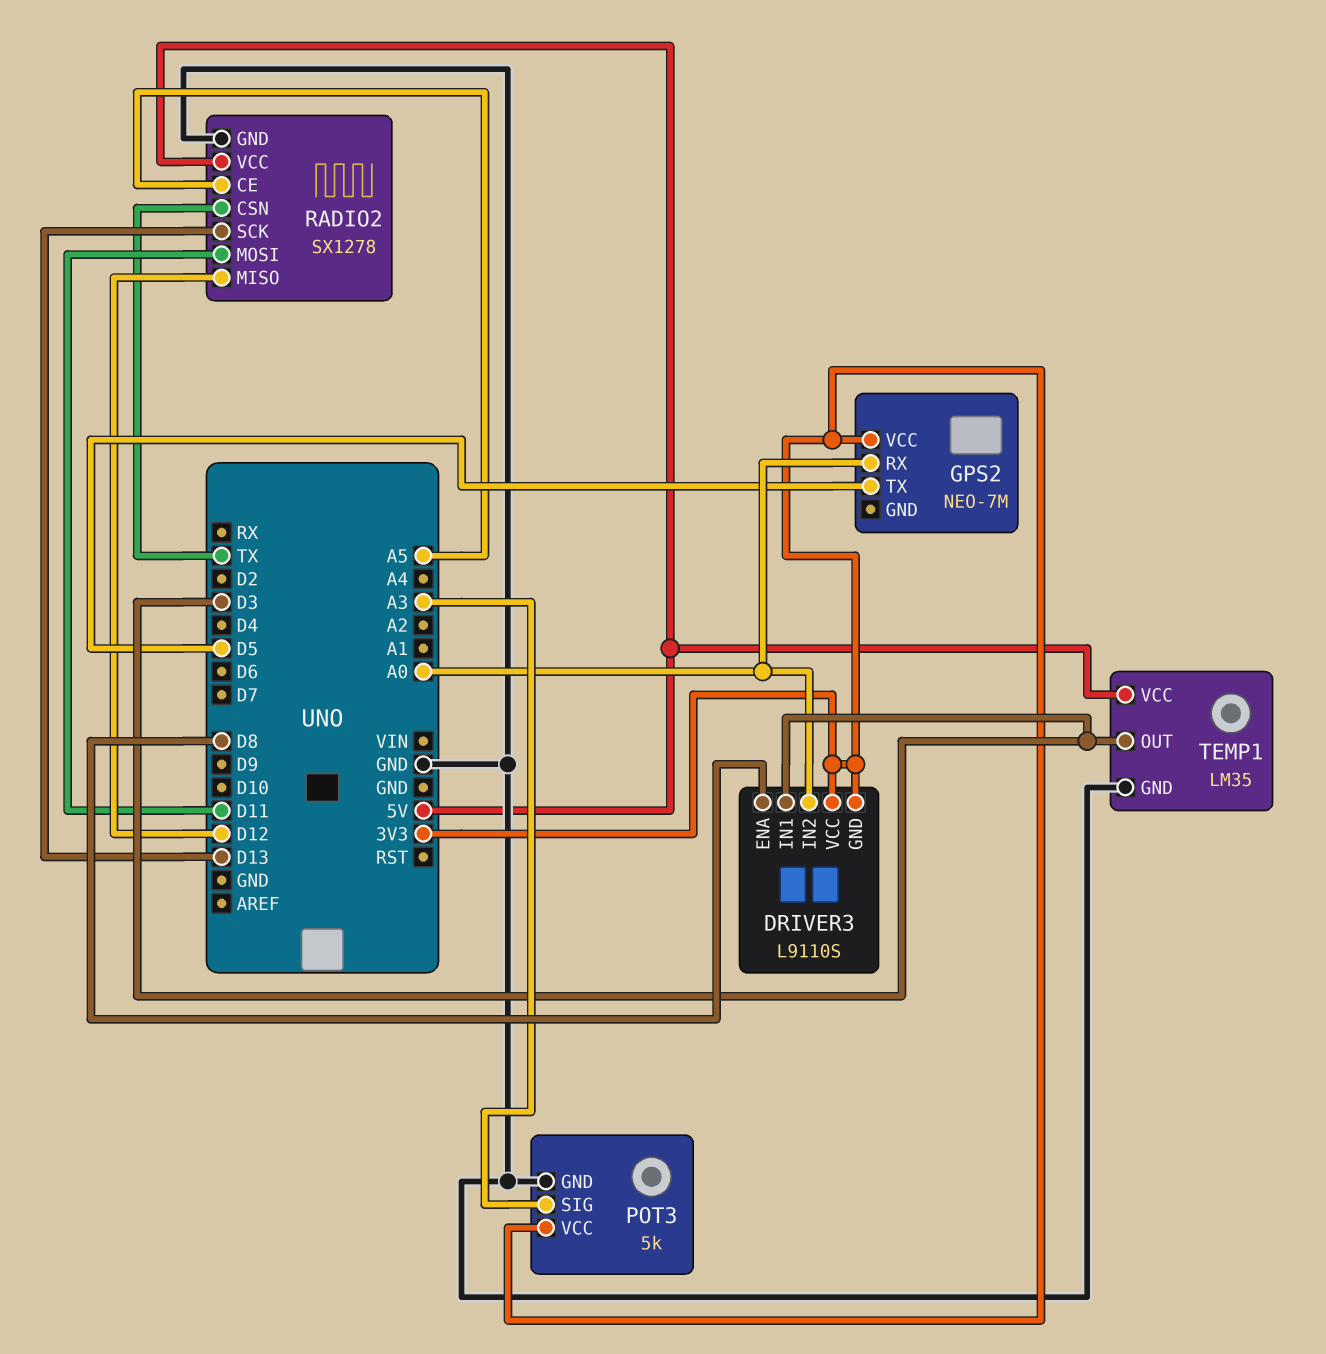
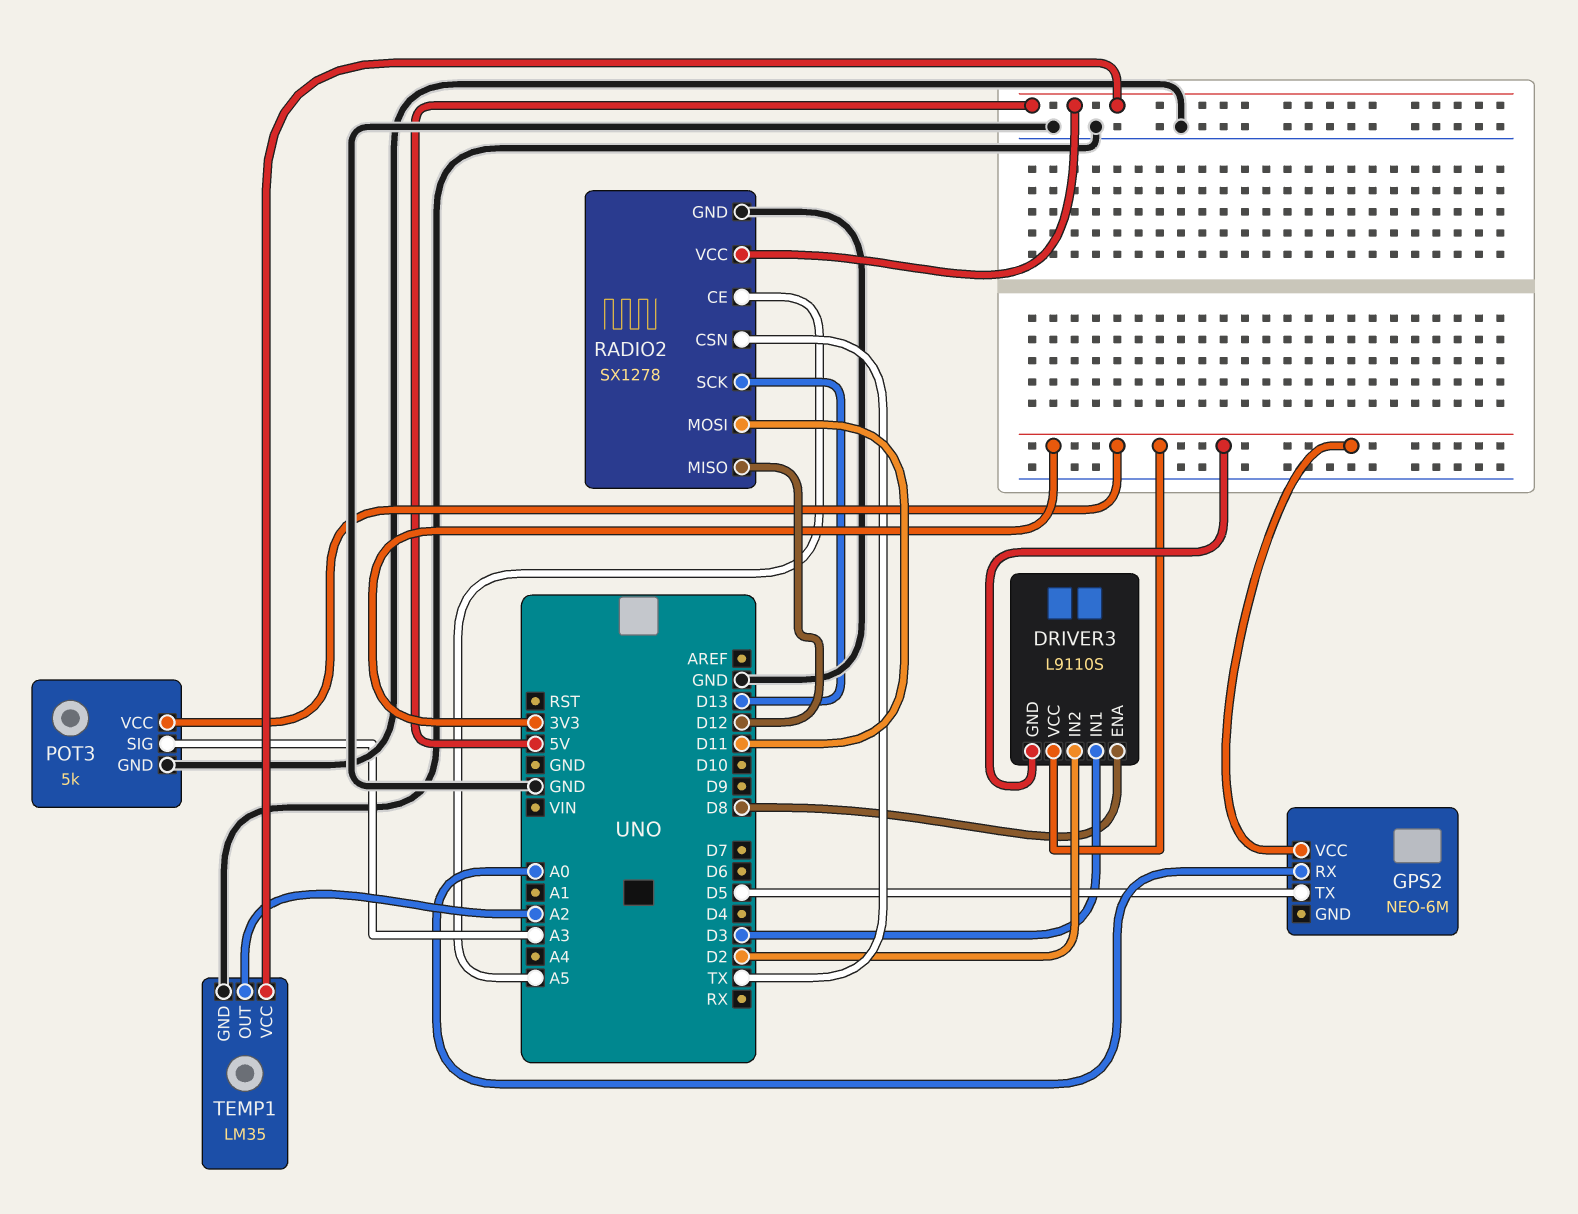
DRIVER3 pin IN2: A0 -> D2
GPS2: NEO-7M -> NEO-6M
TEMP1 pin OUT: D3 -> A2

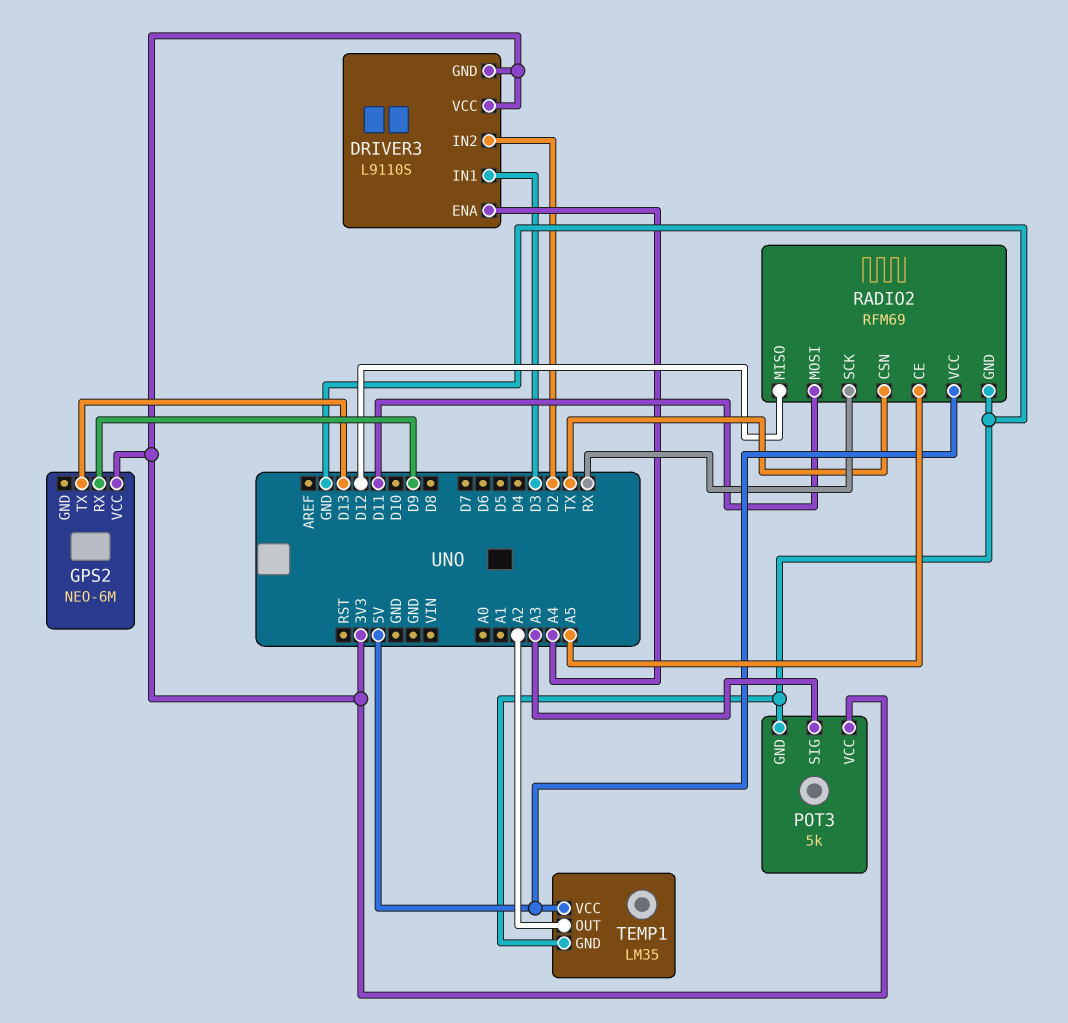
DRIVER3 pin ENA: D8 -> A4
GPS2 pin RX: A0 -> D9
GPS2 pin TX: D5 -> D13
RADIO2: SX1278 -> RFM69
RADIO2 pin SCK: D13 -> RX

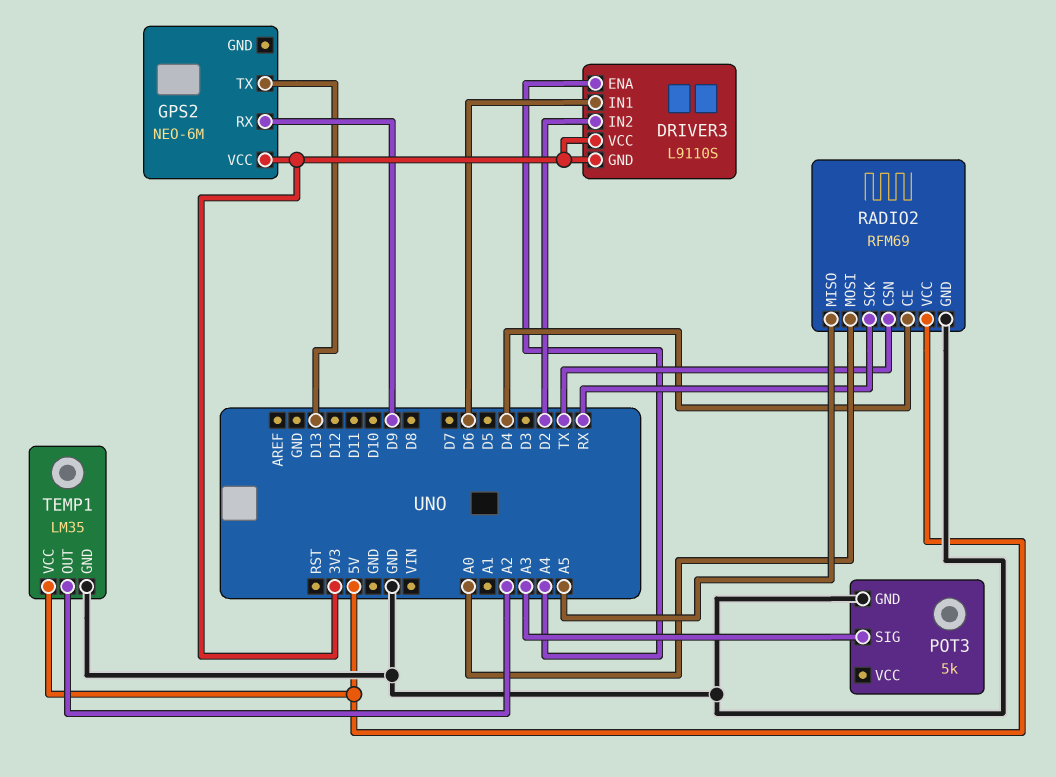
DRIVER3 pin IN1: D3 -> D6
POT3 pin VCC: 3V3 -> none
RADIO2 pin CE: A5 -> D4
RADIO2 pin MISO: D12 -> A5
RADIO2 pin MOSI: D11 -> A0

